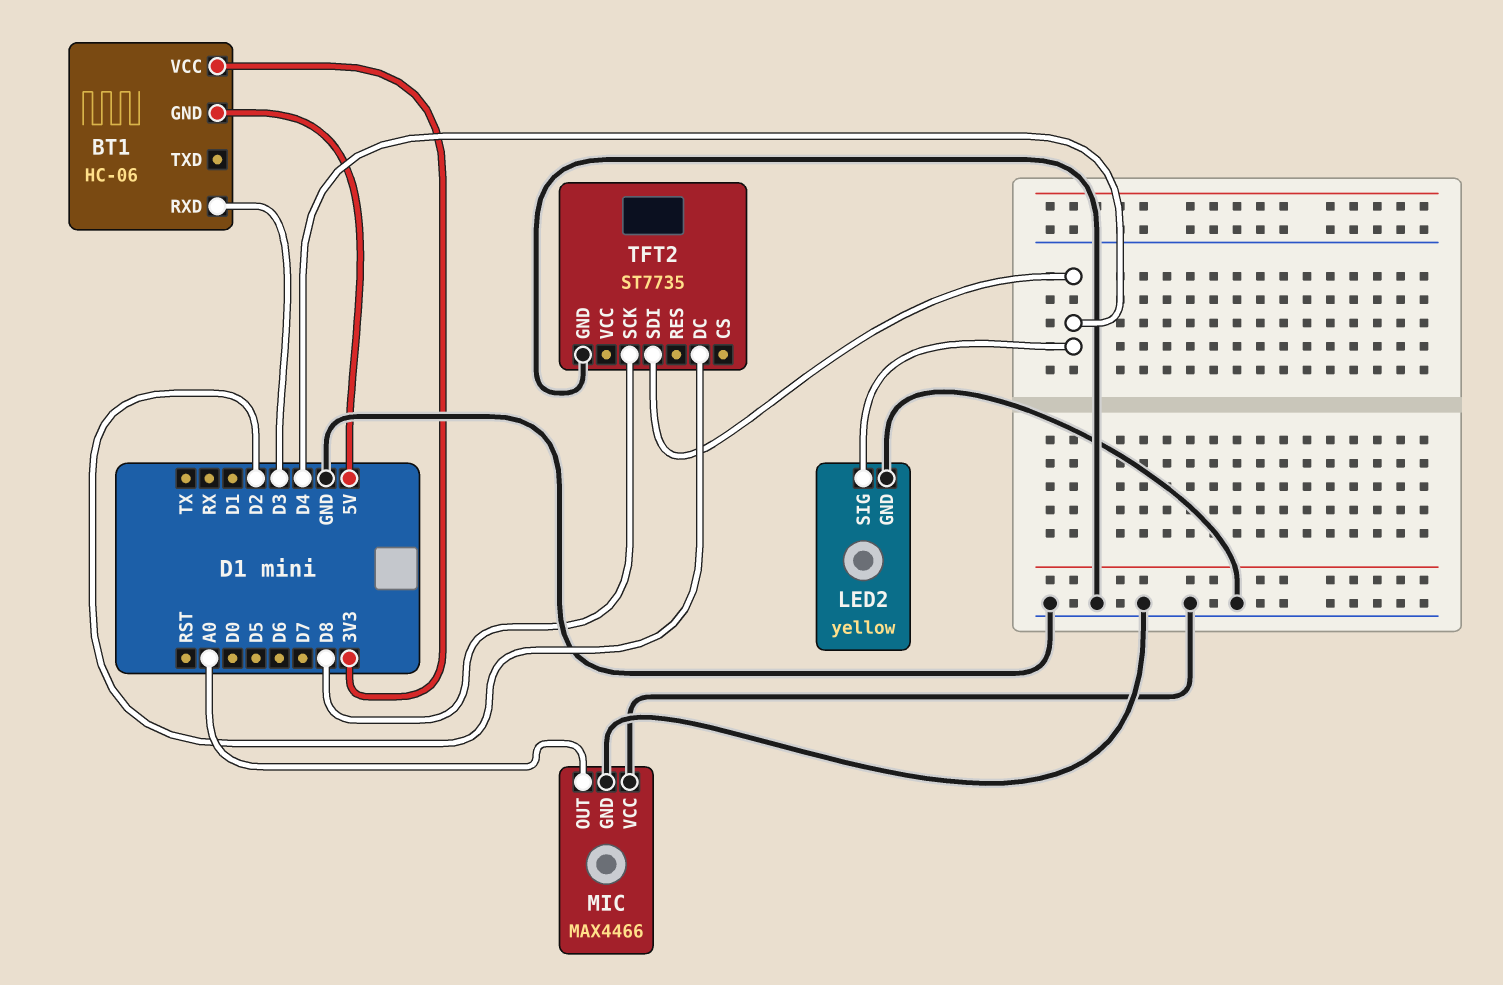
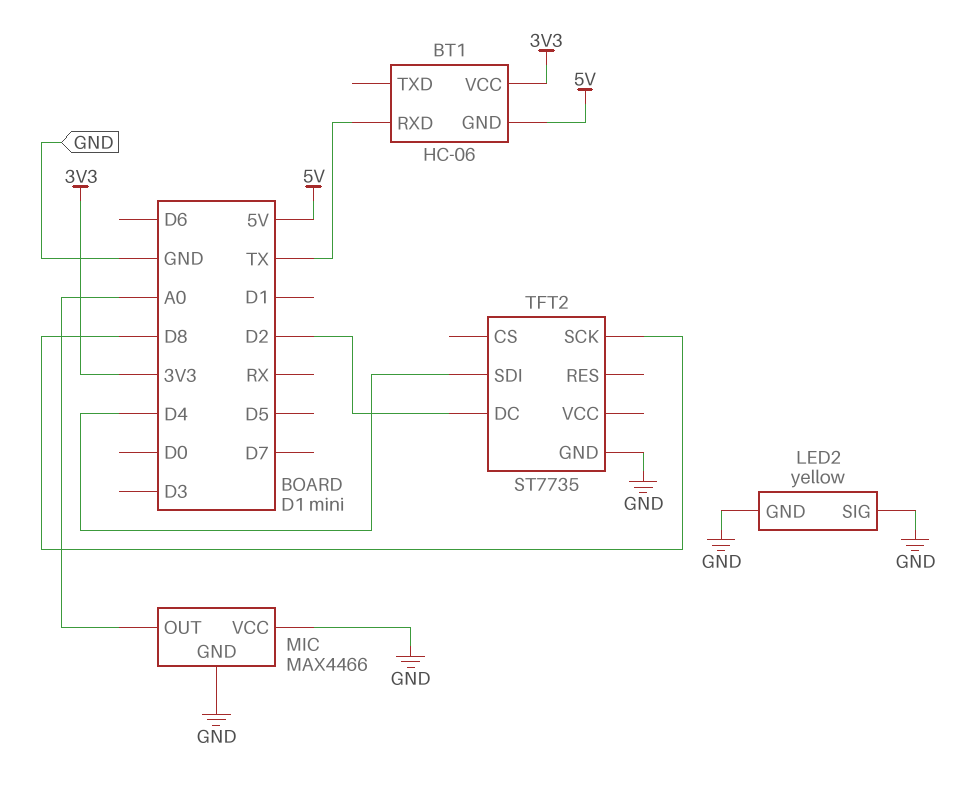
BT1 pin RXD: D3 -> TX
LED2 pin SIG: D4 -> GND

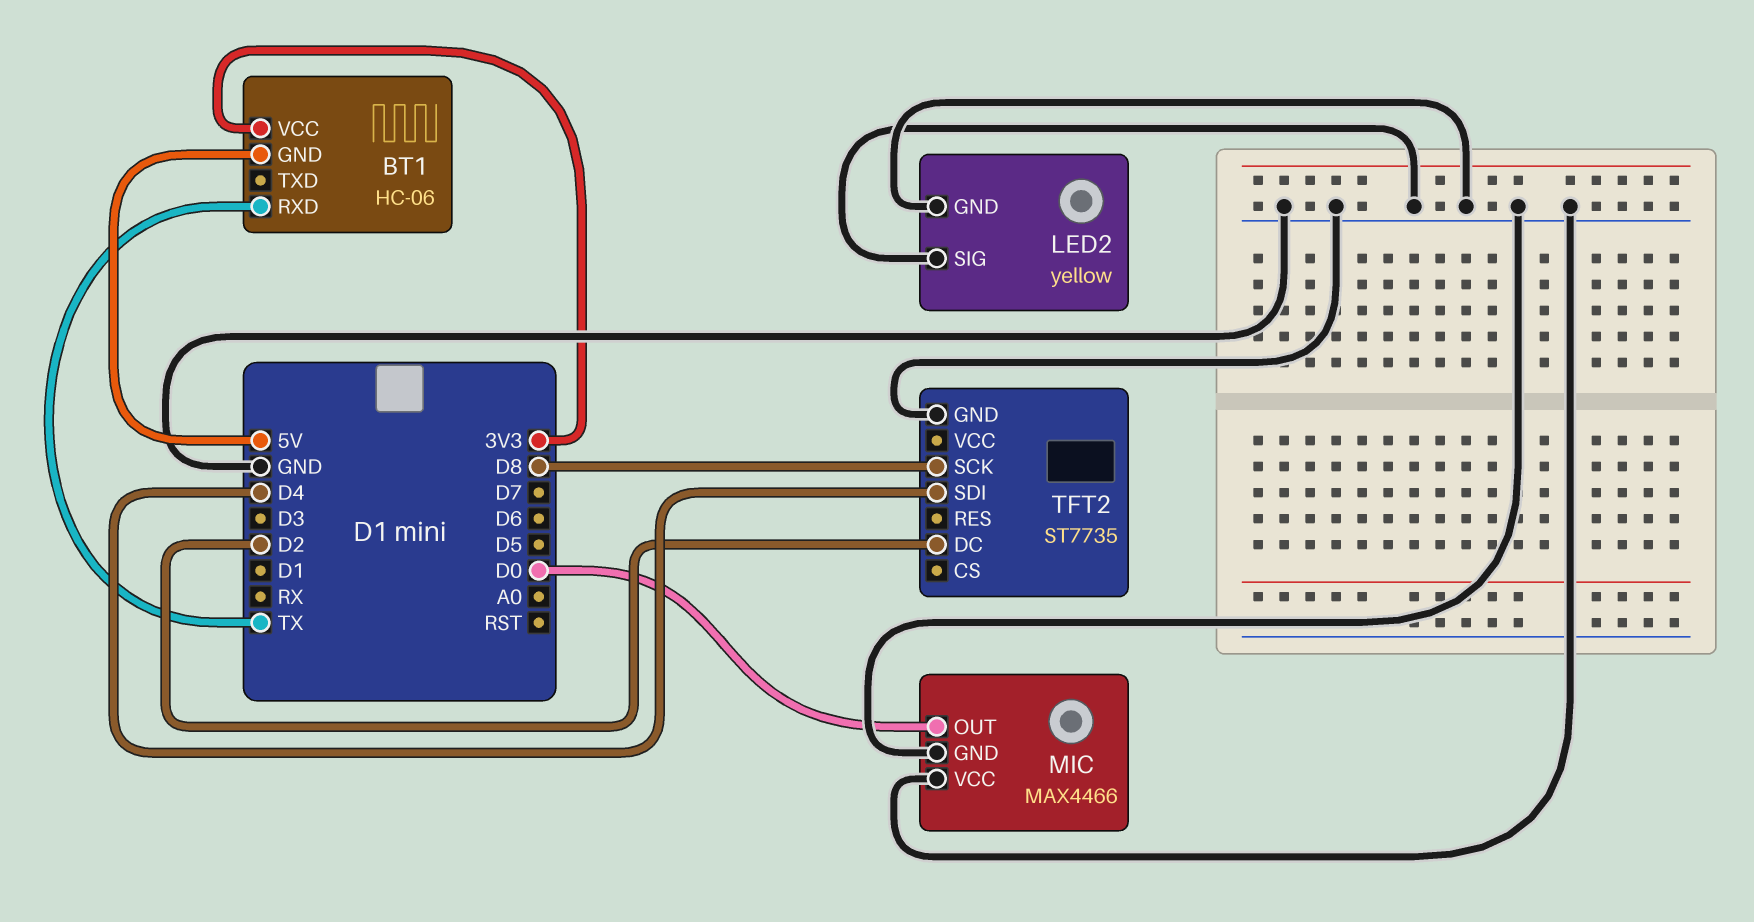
MIC pin OUT: A0 -> D0

